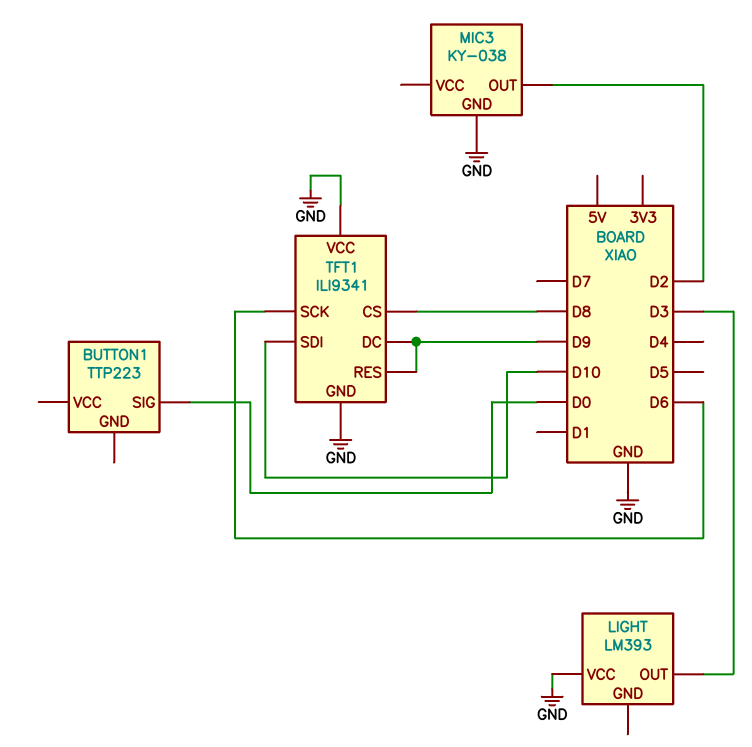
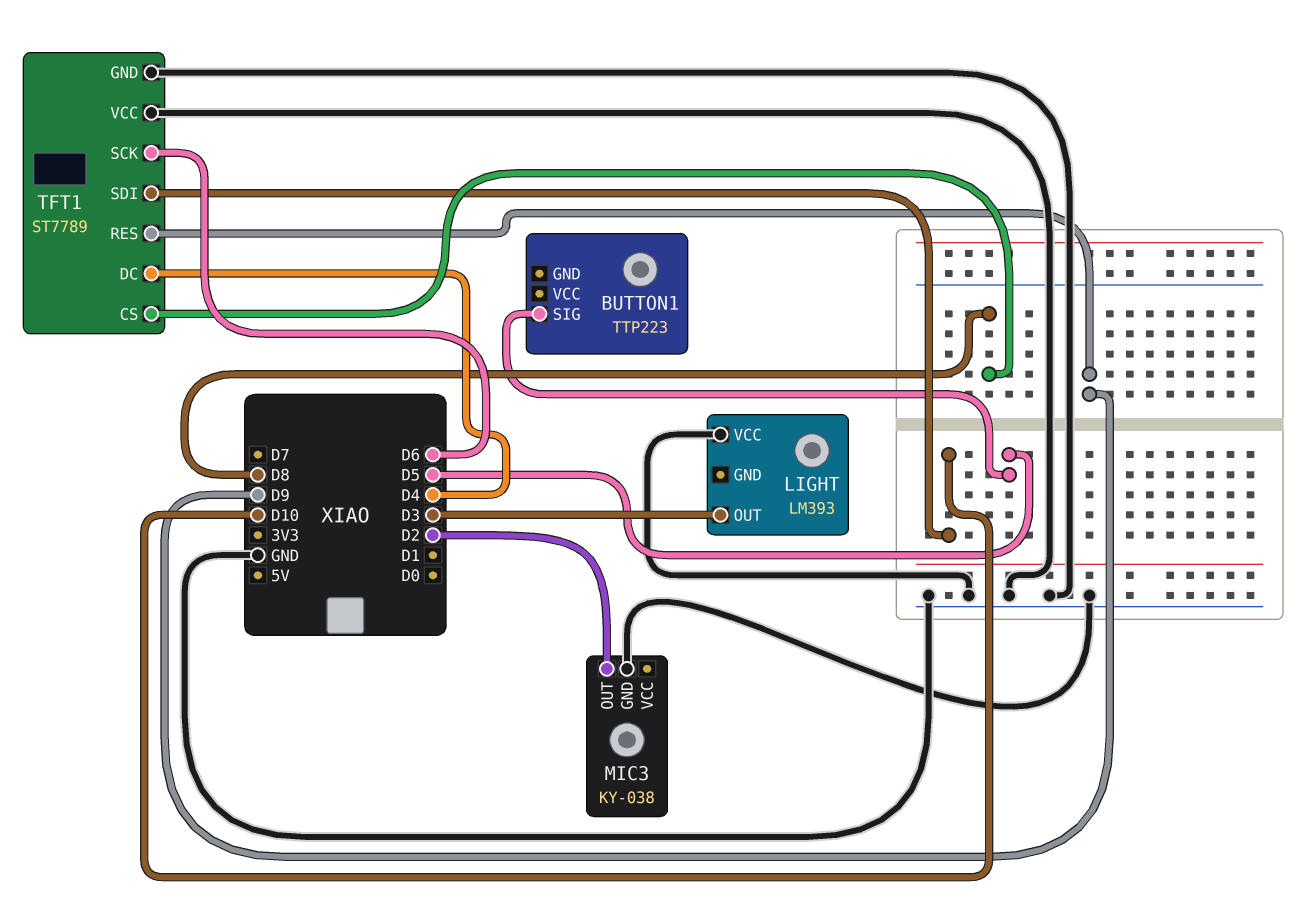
BUTTON1 pin SIG: D0 -> D5
TFT1: ILI9341 -> ST7789
TFT1 pin DC: D9 -> D4

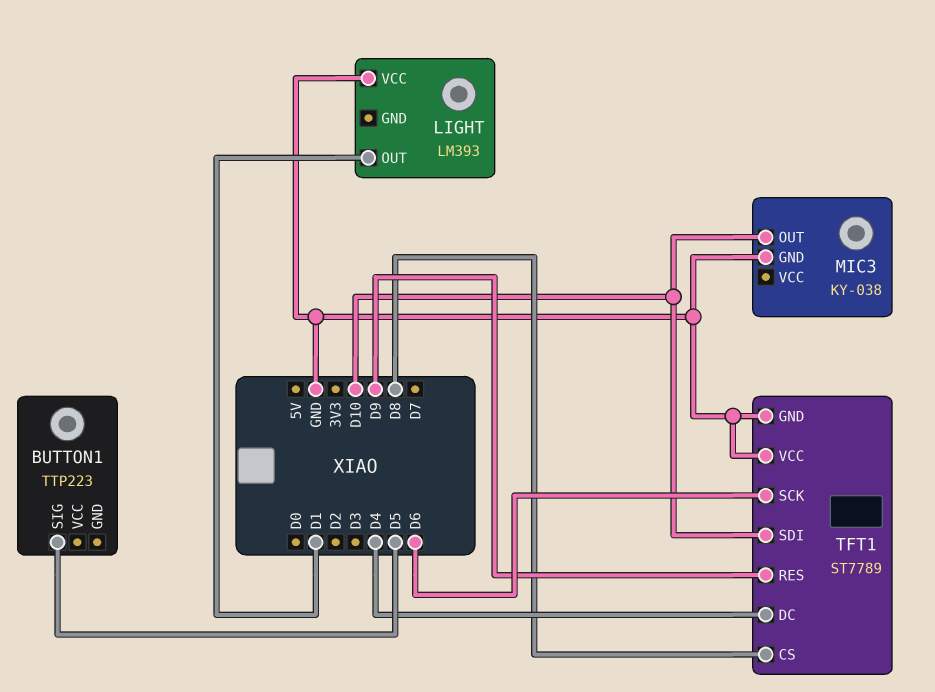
LIGHT pin OUT: D3 -> D1
MIC3 pin OUT: D2 -> D10

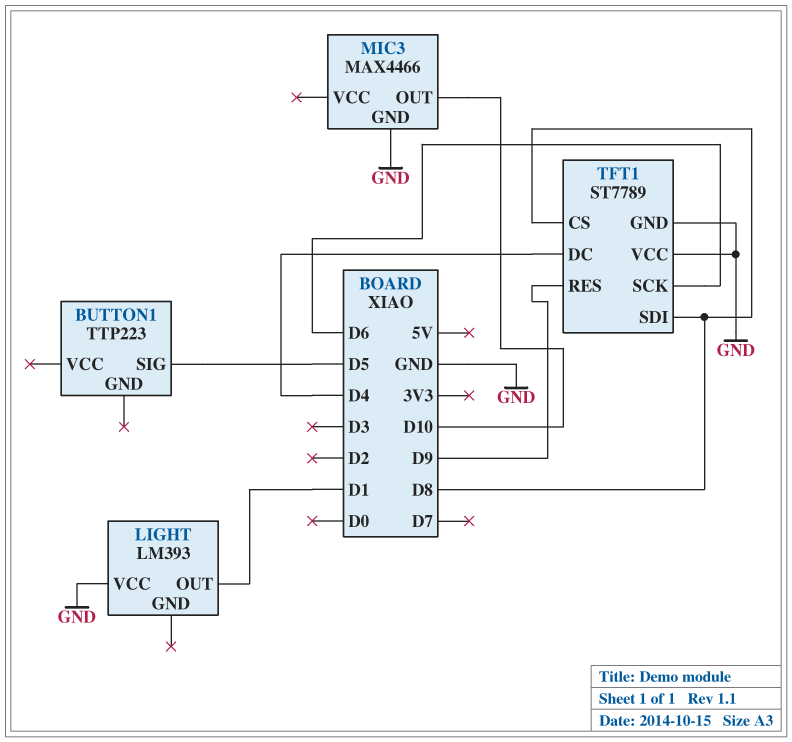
MIC3: KY-038 -> MAX4466
TFT1 pin SDI: D10 -> D8

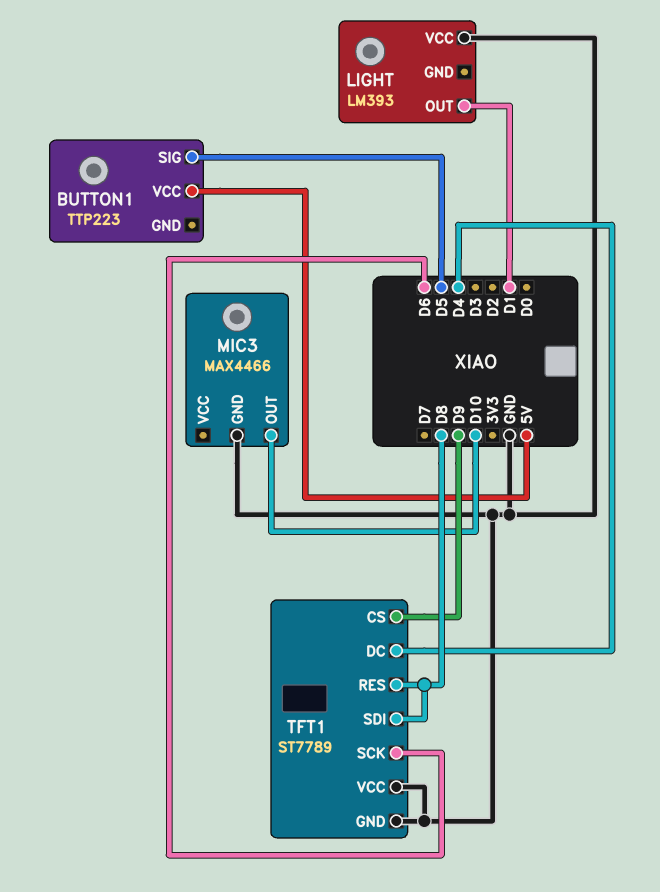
BUTTON1 pin VCC: none -> 5V
TFT1 pin CS: D8 -> D9
TFT1 pin RES: D9 -> D8

